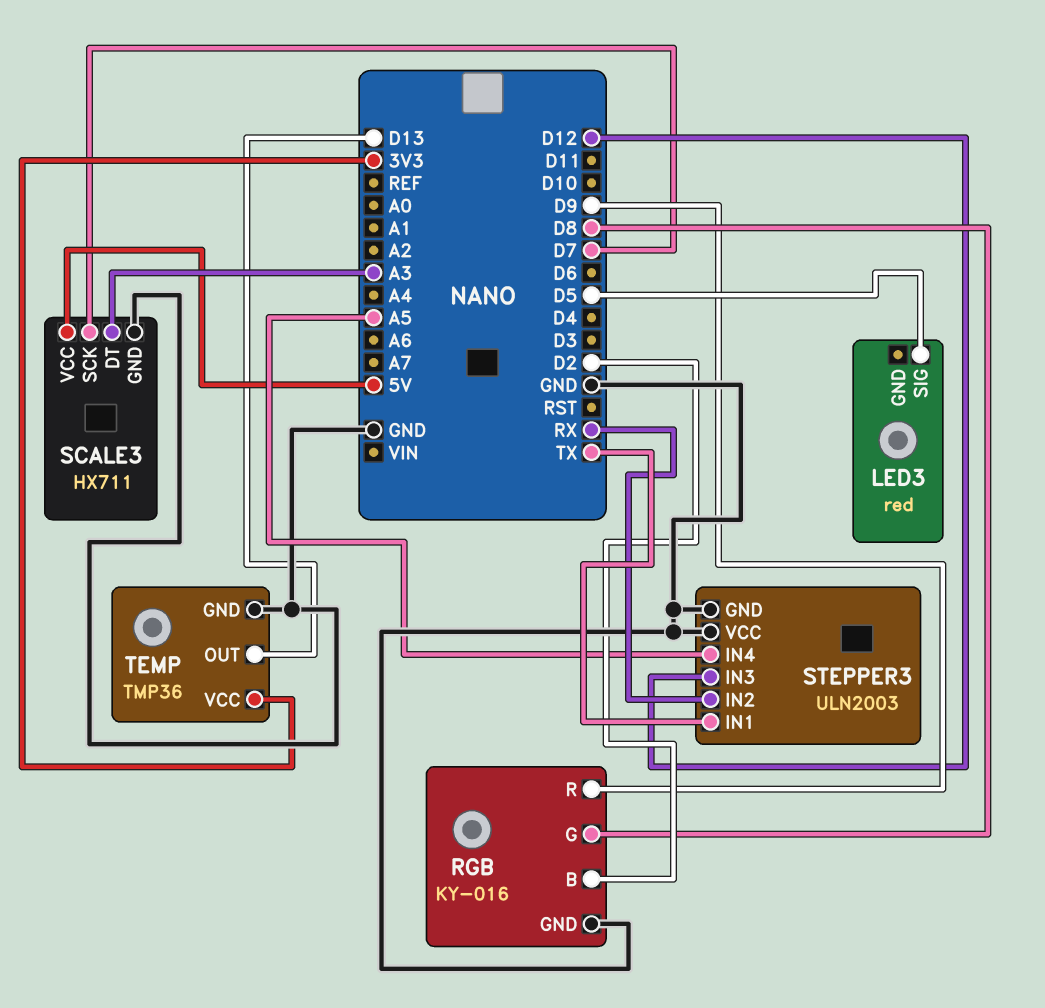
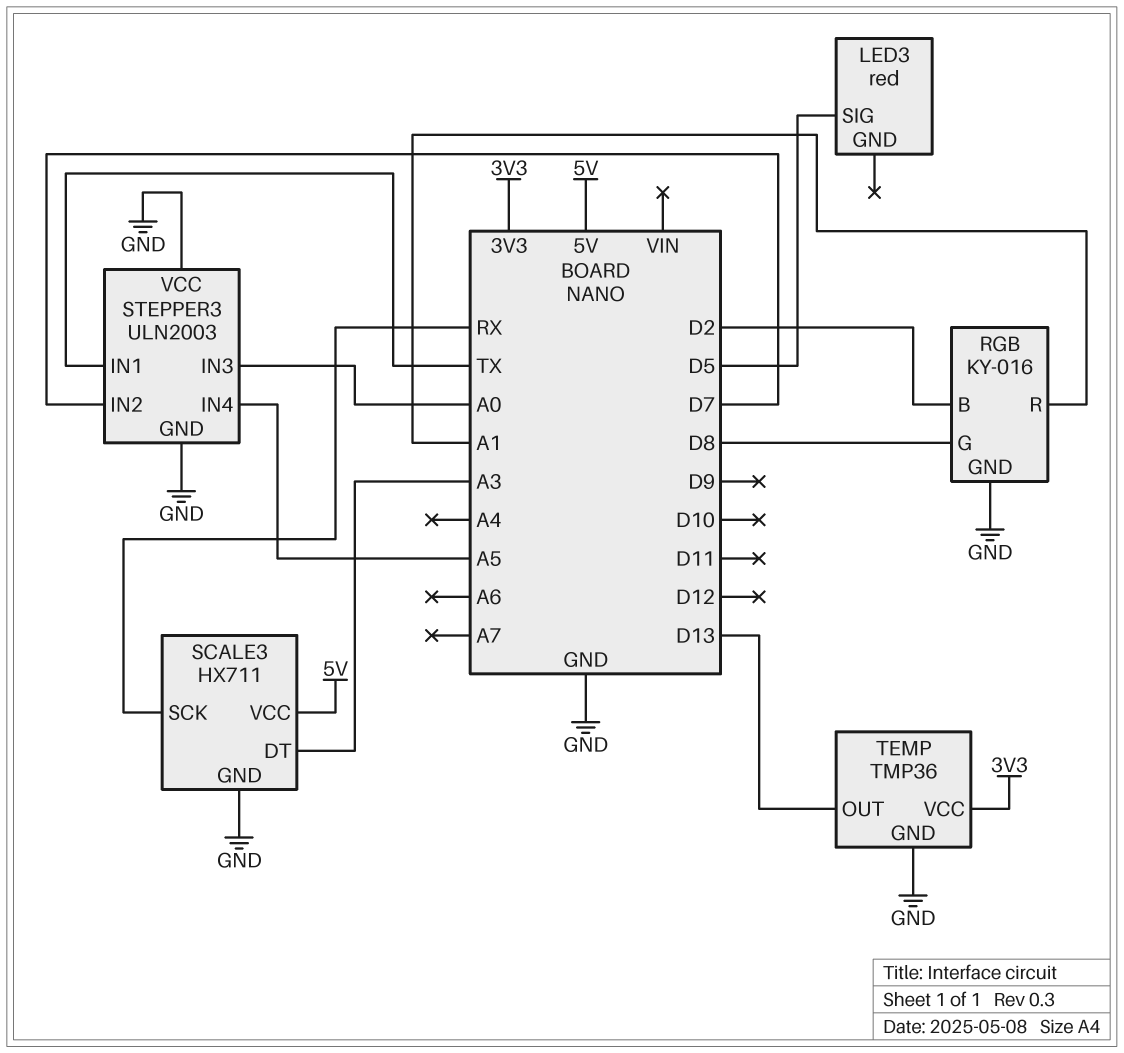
RGB pin R: D9 -> A1
SCALE3 pin SCK: D7 -> RX
STEPPER3 pin IN2: RX -> D7
STEPPER3 pin IN3: D12 -> A0

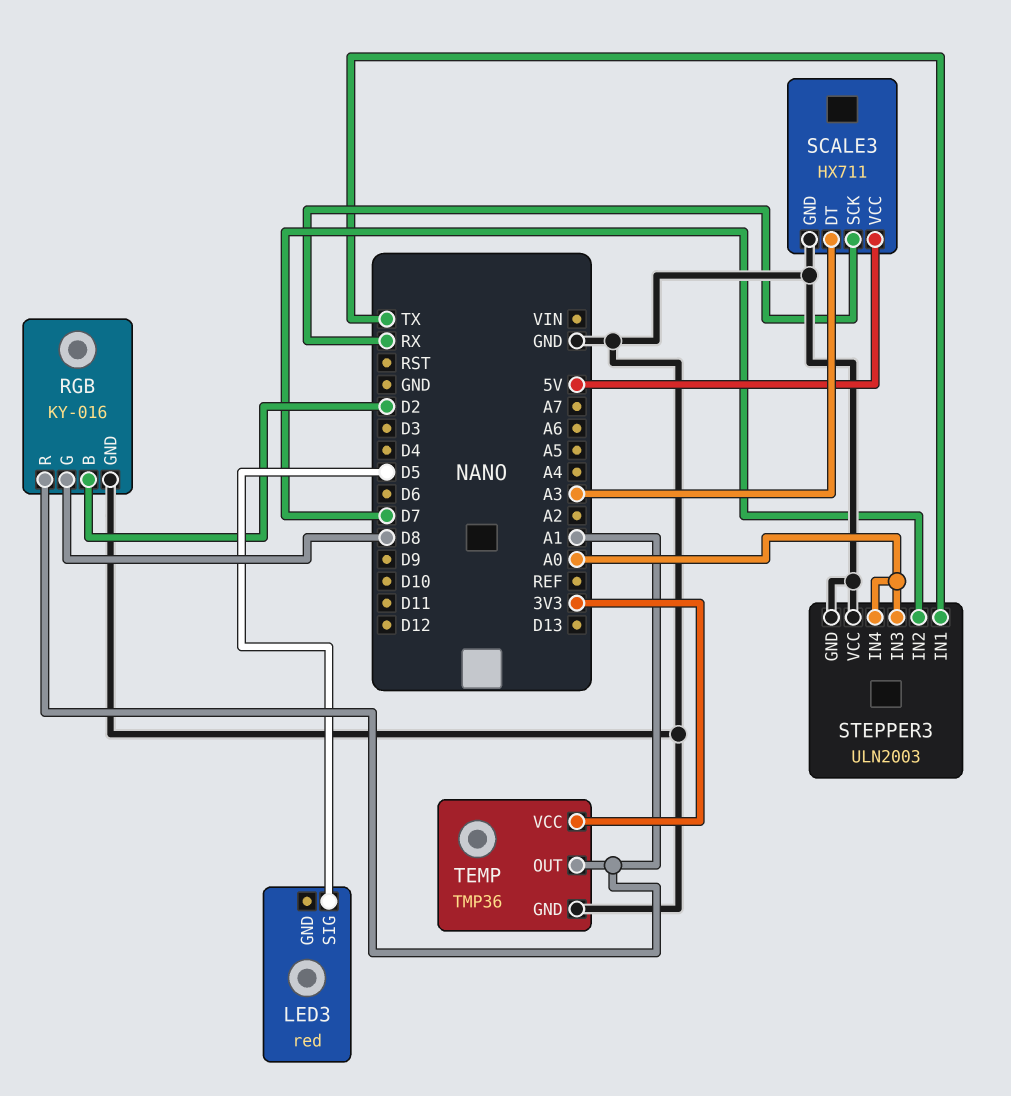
STEPPER3 pin IN4: A5 -> A0
TEMP pin OUT: D13 -> A1

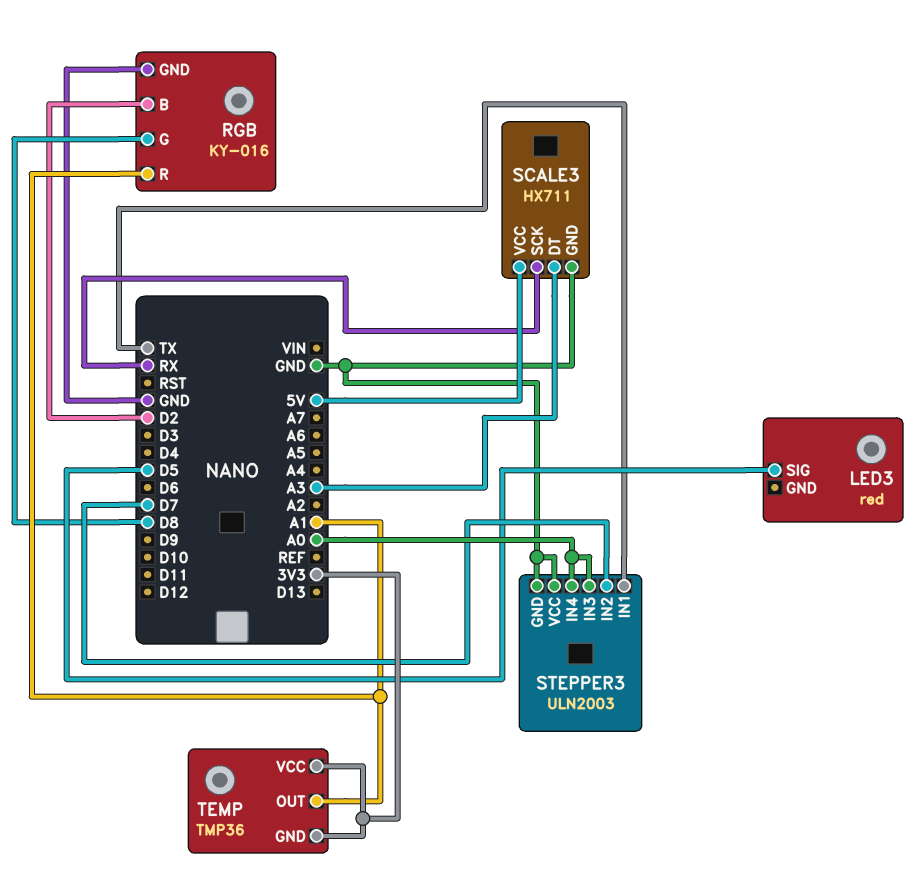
TEMP pin GND: GND -> 3V3

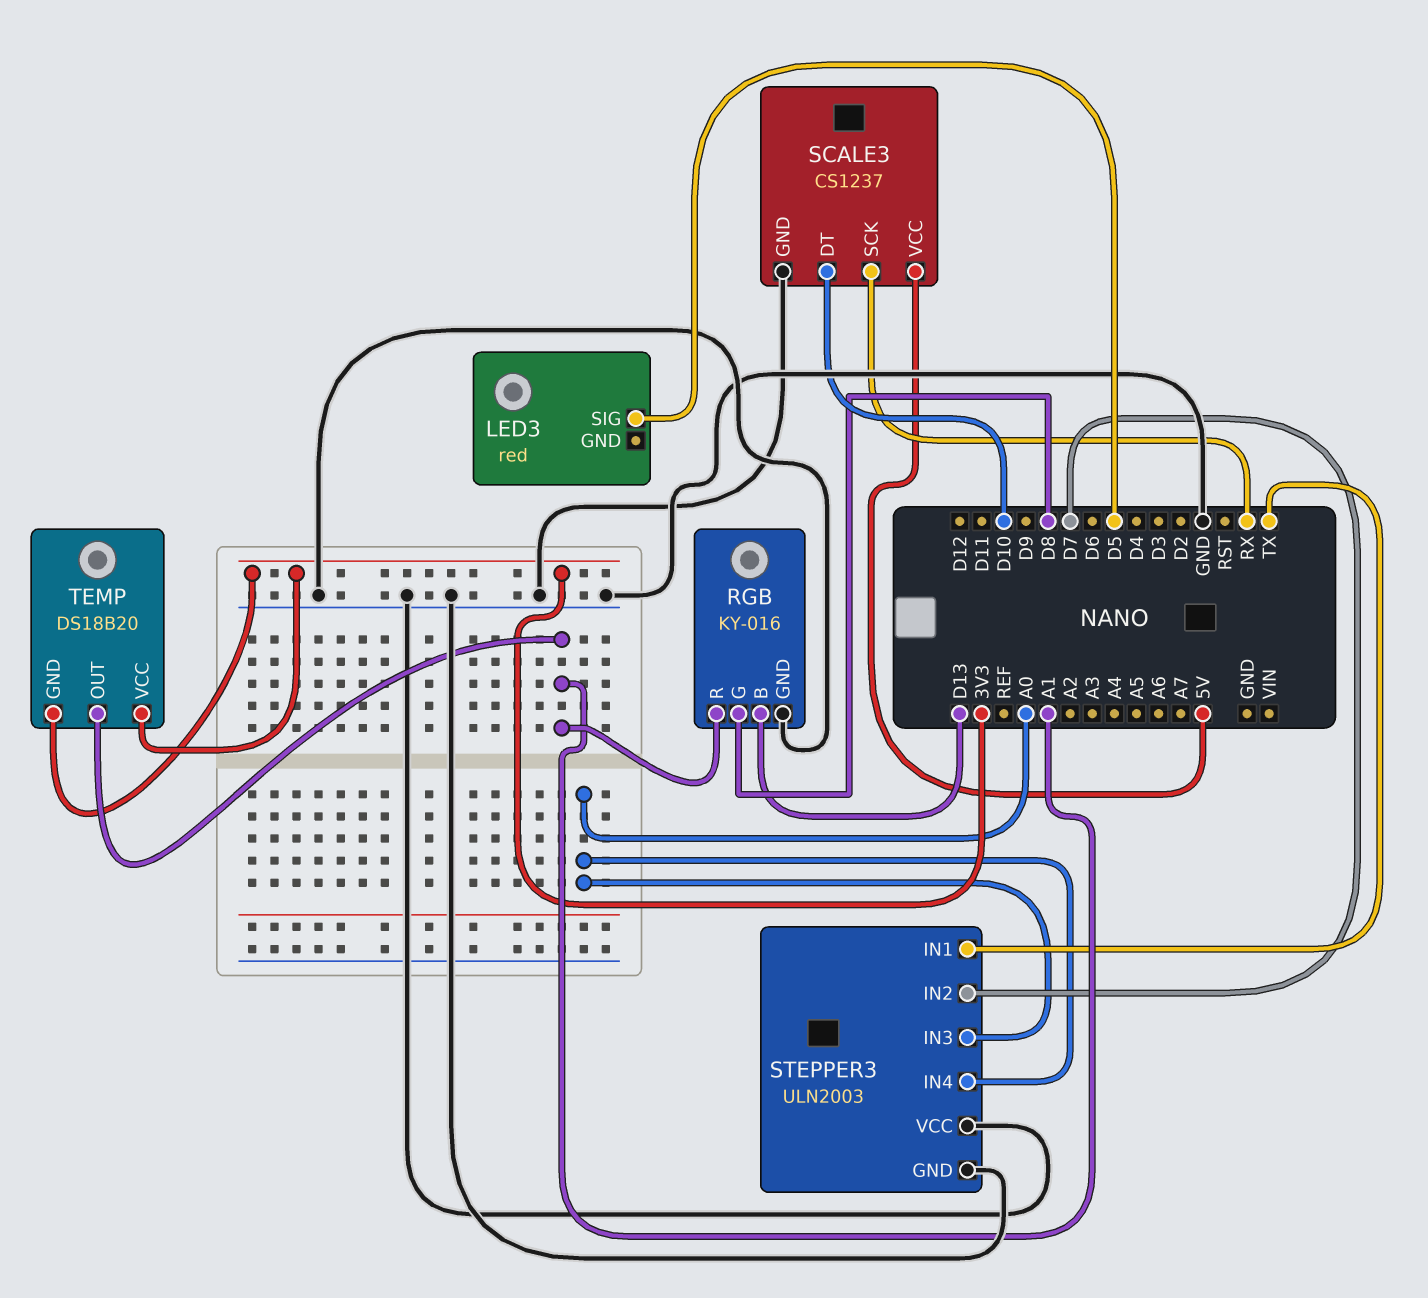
RGB pin B: D2 -> D13
SCALE3: HX711 -> CS1237
SCALE3 pin DT: A3 -> D10
TEMP: TMP36 -> DS18B20

